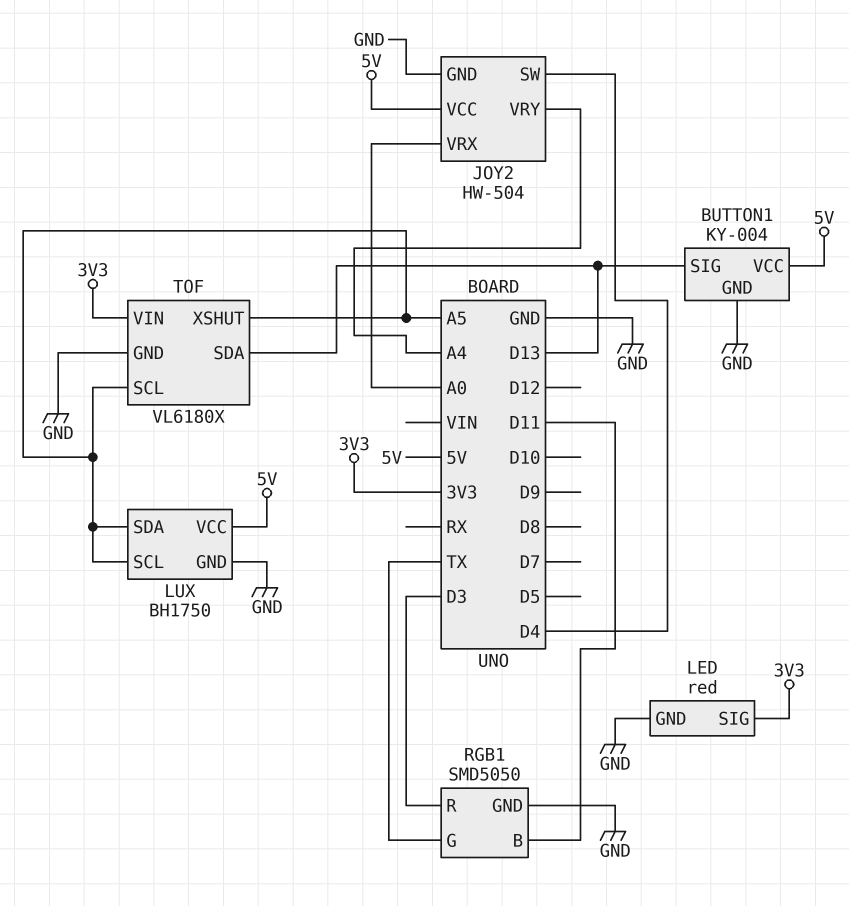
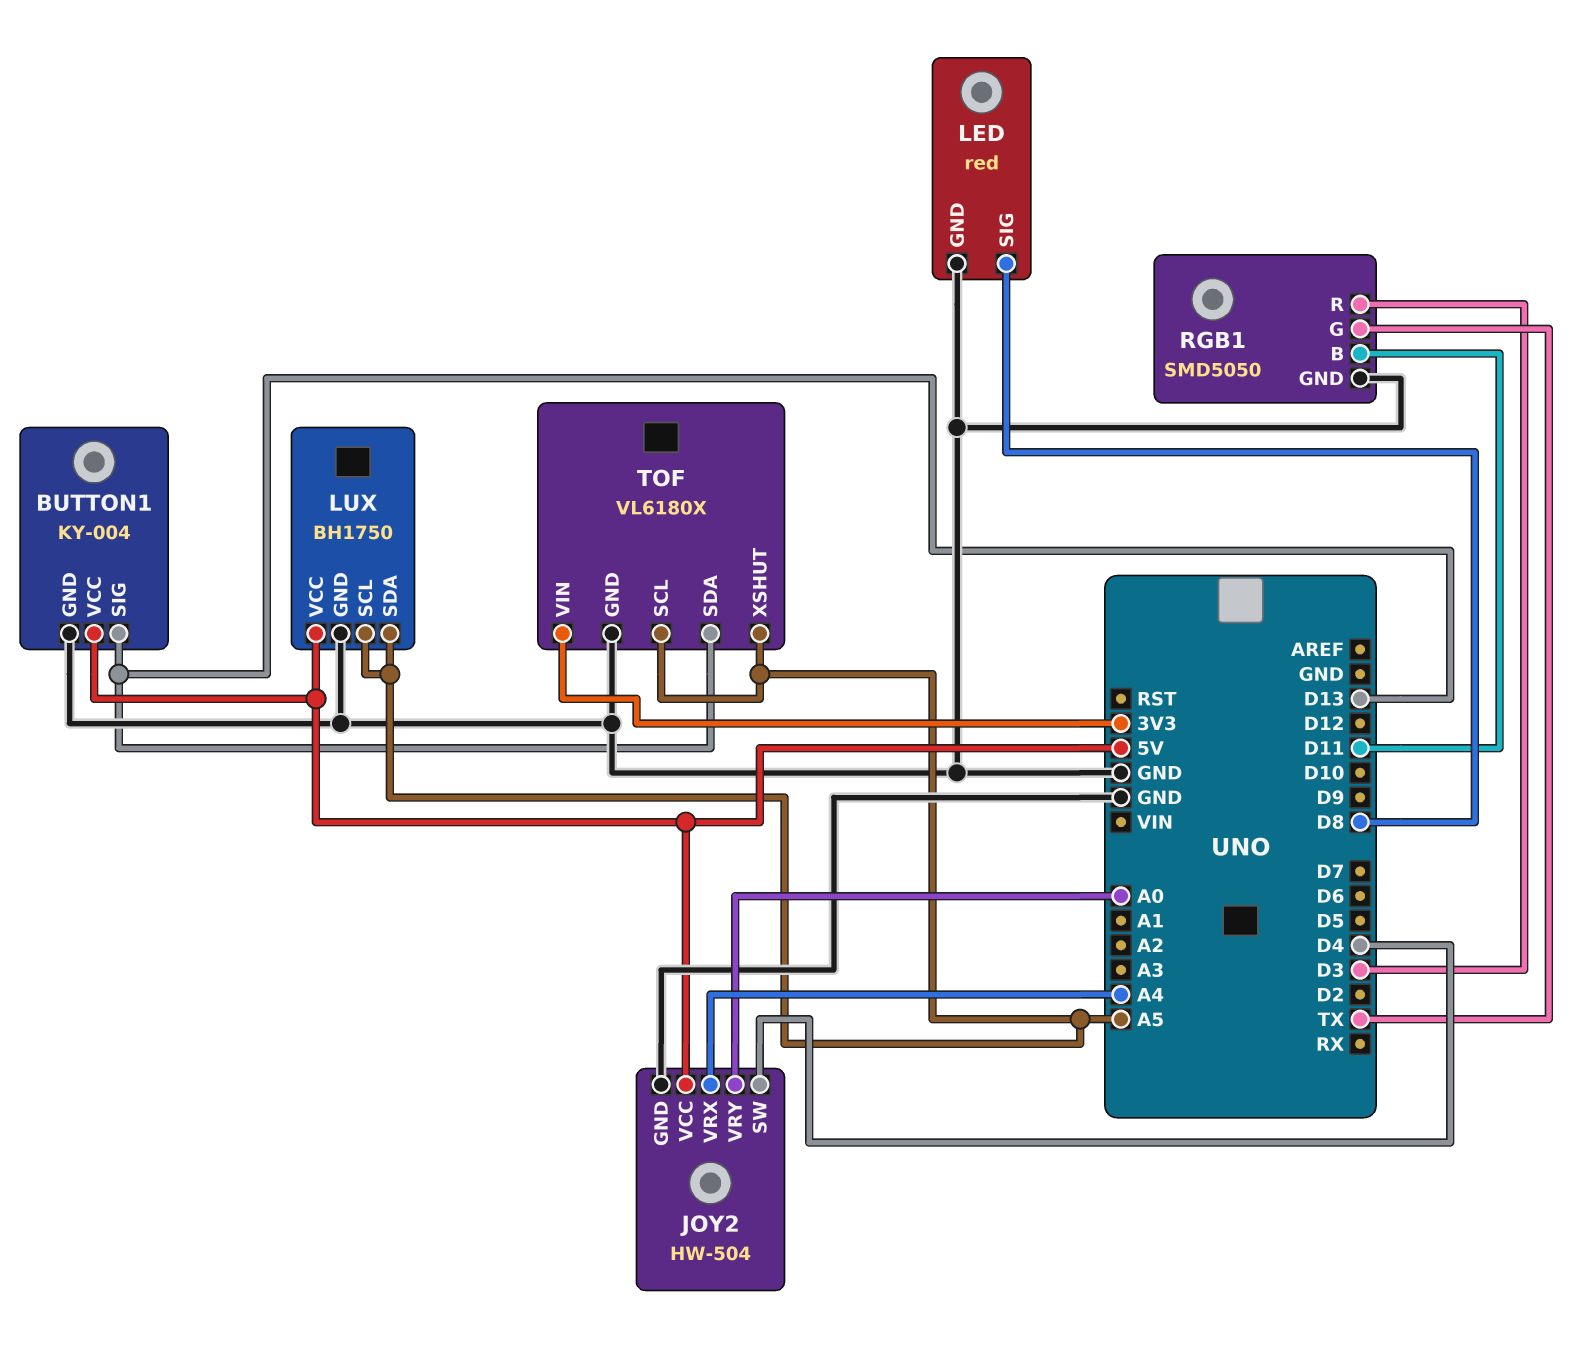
JOY2 pin VRX: A0 -> A4
JOY2 pin VRY: A4 -> A0
LED pin SIG: 3V3 -> D8

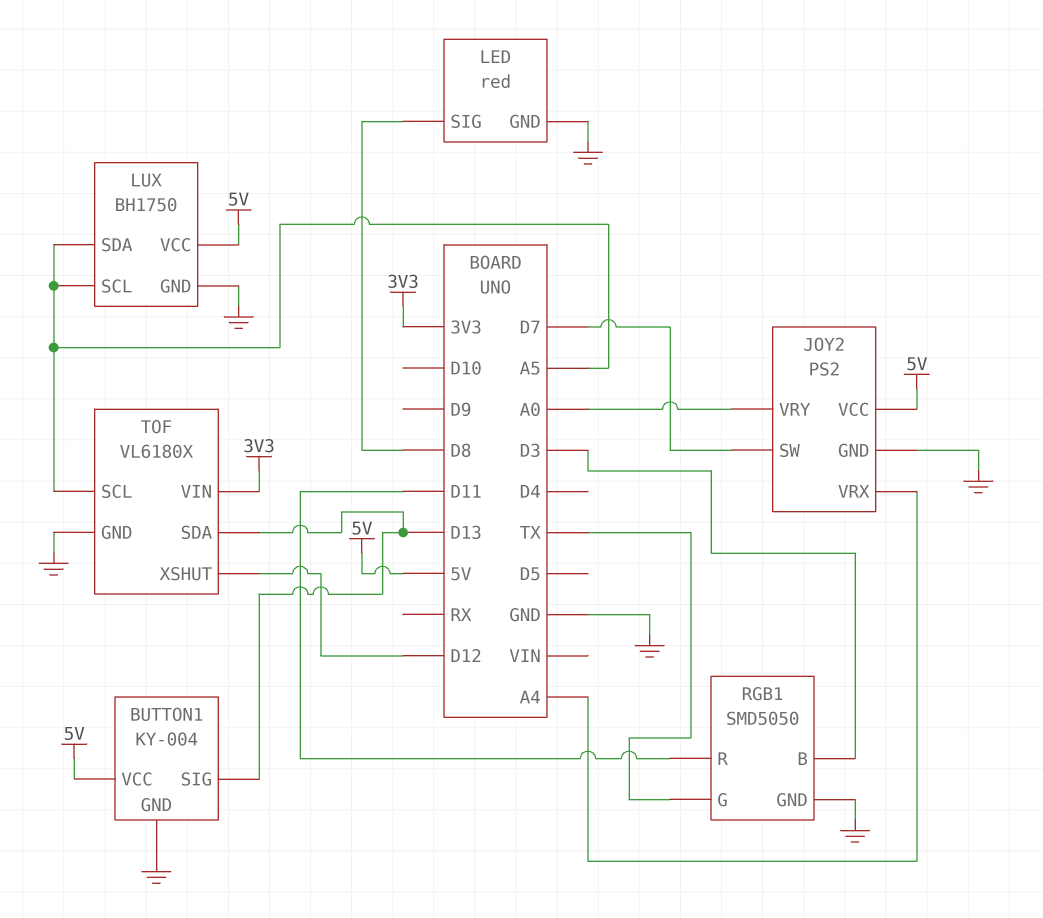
JOY2: HW-504 -> PS2
JOY2 pin SW: D4 -> D7
RGB1 pin B: D11 -> D3
RGB1 pin R: D3 -> D11
TOF pin XSHUT: A5 -> D12

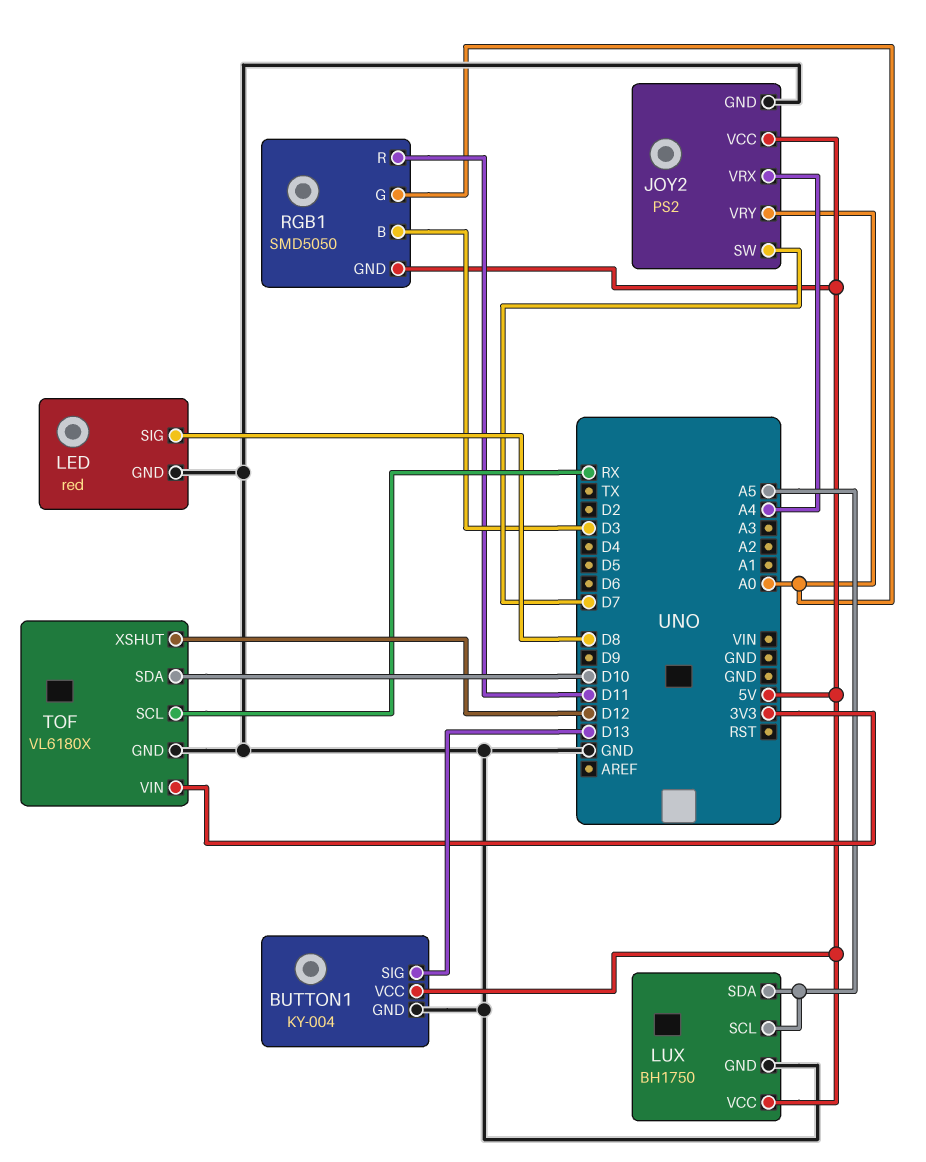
RGB1 pin G: TX -> A0
RGB1 pin GND: GND -> 5V
TOF pin SCL: A5 -> RX
TOF pin SDA: D13 -> D10

